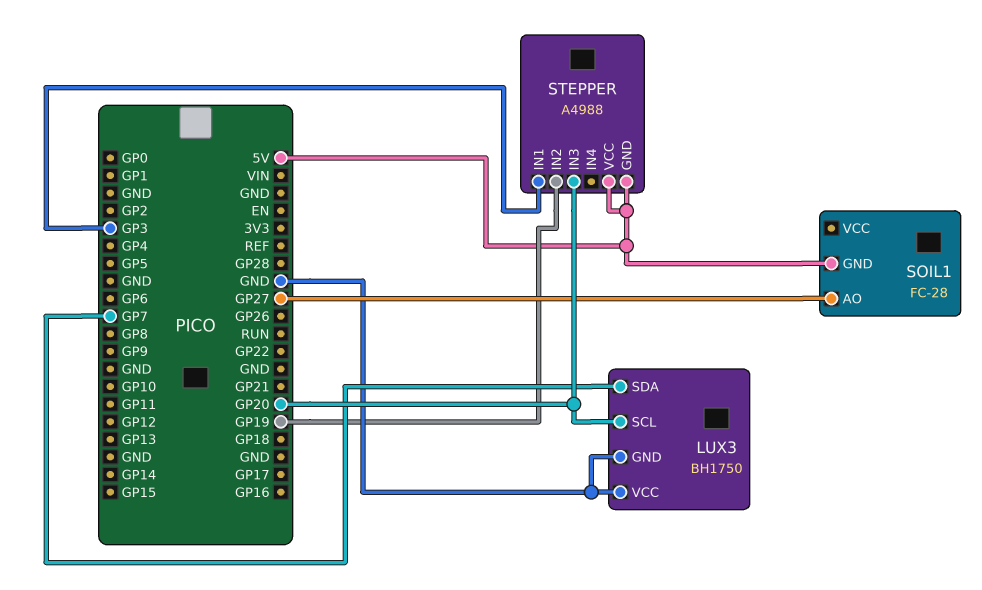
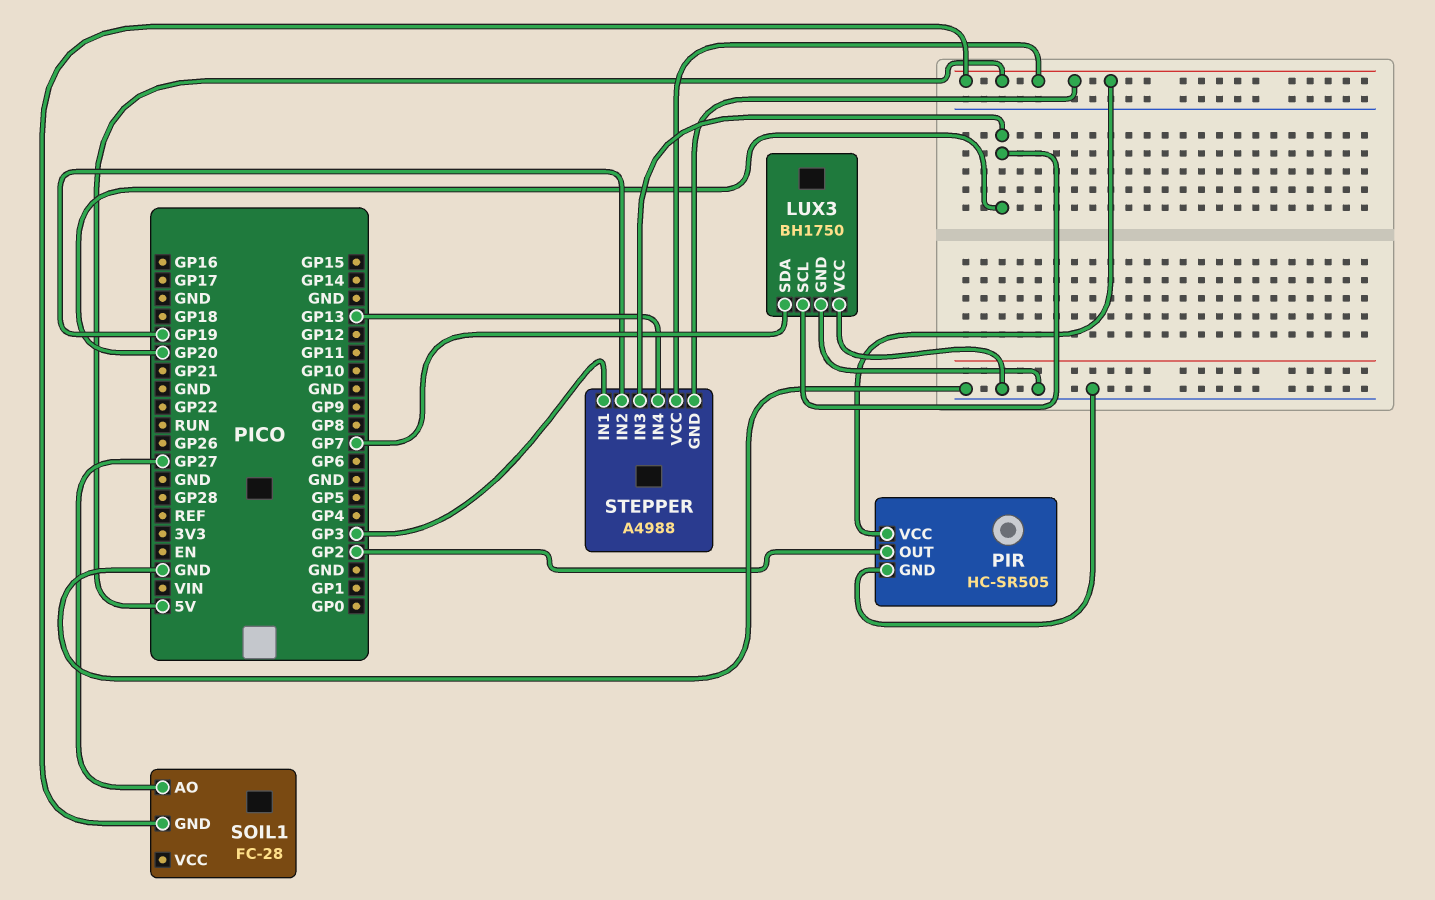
PIR: none -> HC-SR505
PIR pin GND: none -> GND
PIR pin OUT: none -> GP2
PIR pin VCC: none -> 5V
STEPPER pin IN4: none -> GP13

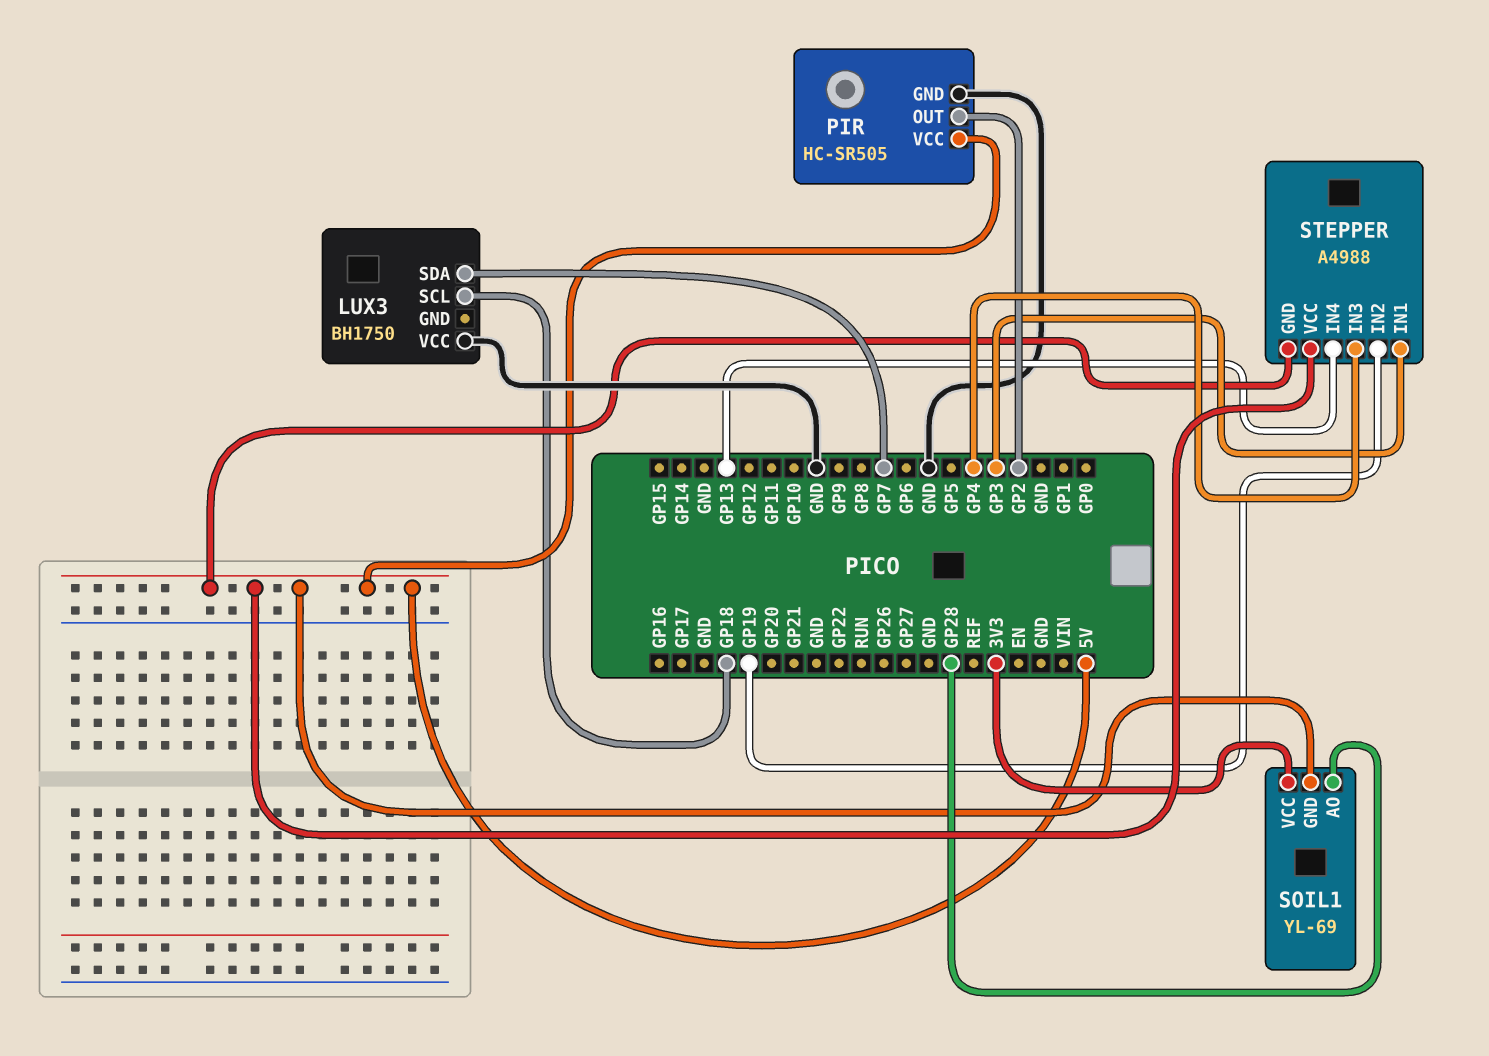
LUX3 pin GND: GND -> none
LUX3 pin SCL: GP20 -> GP18
SOIL1: FC-28 -> YL-69
SOIL1 pin AO: GP27 -> GP28
SOIL1 pin VCC: none -> 3V3
STEPPER pin IN3: GP20 -> GP4

